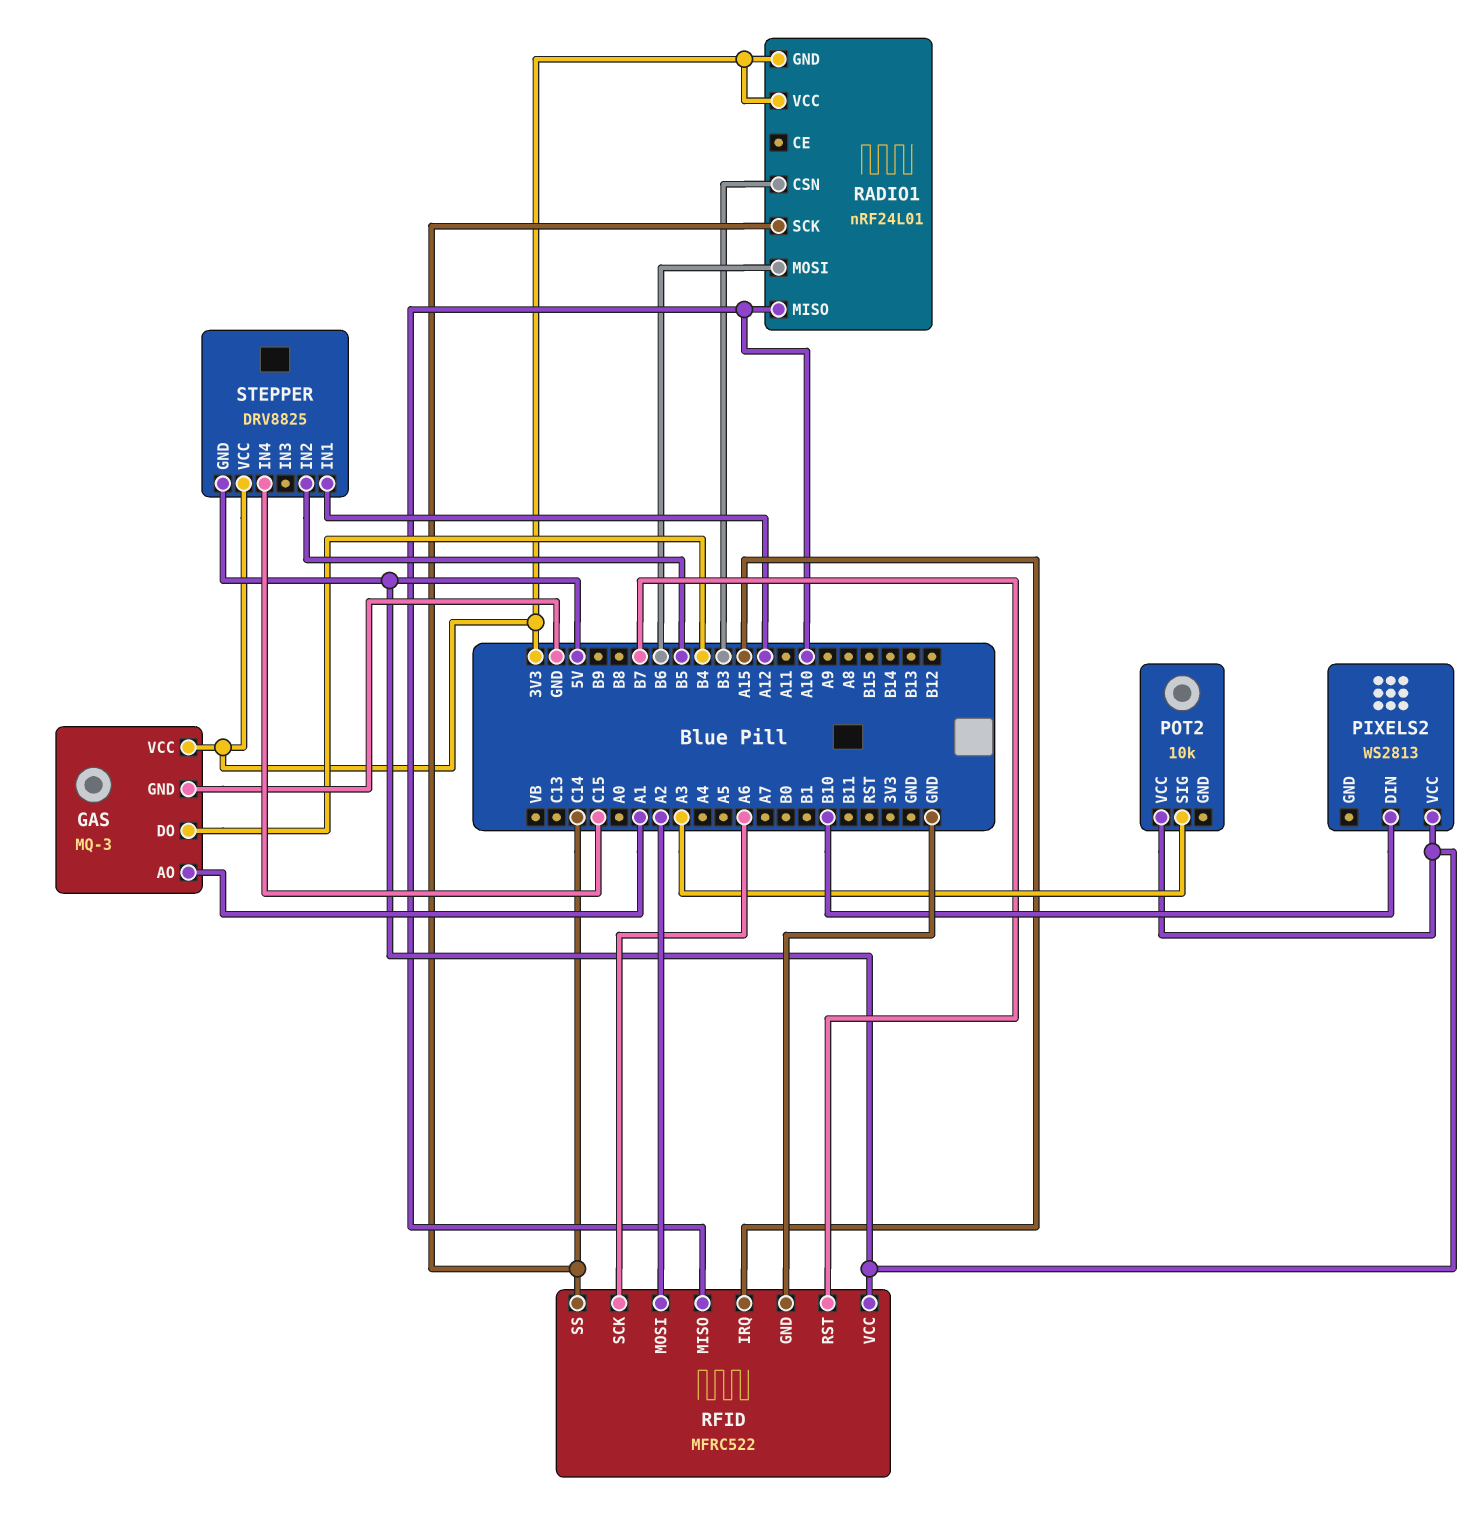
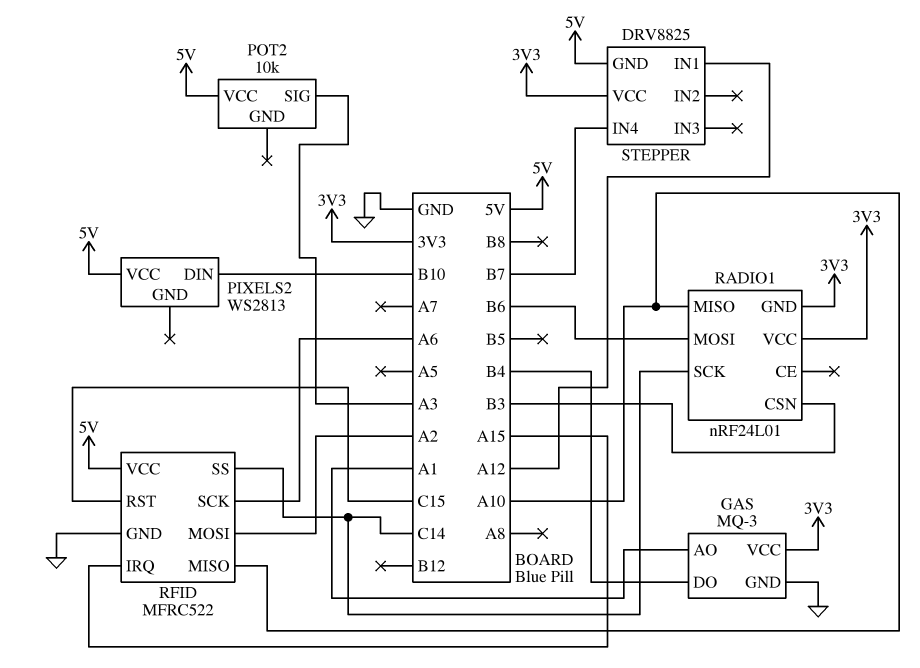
RFID pin RST: B7 -> C15
STEPPER pin IN2: B5 -> none
STEPPER pin IN4: C15 -> B7

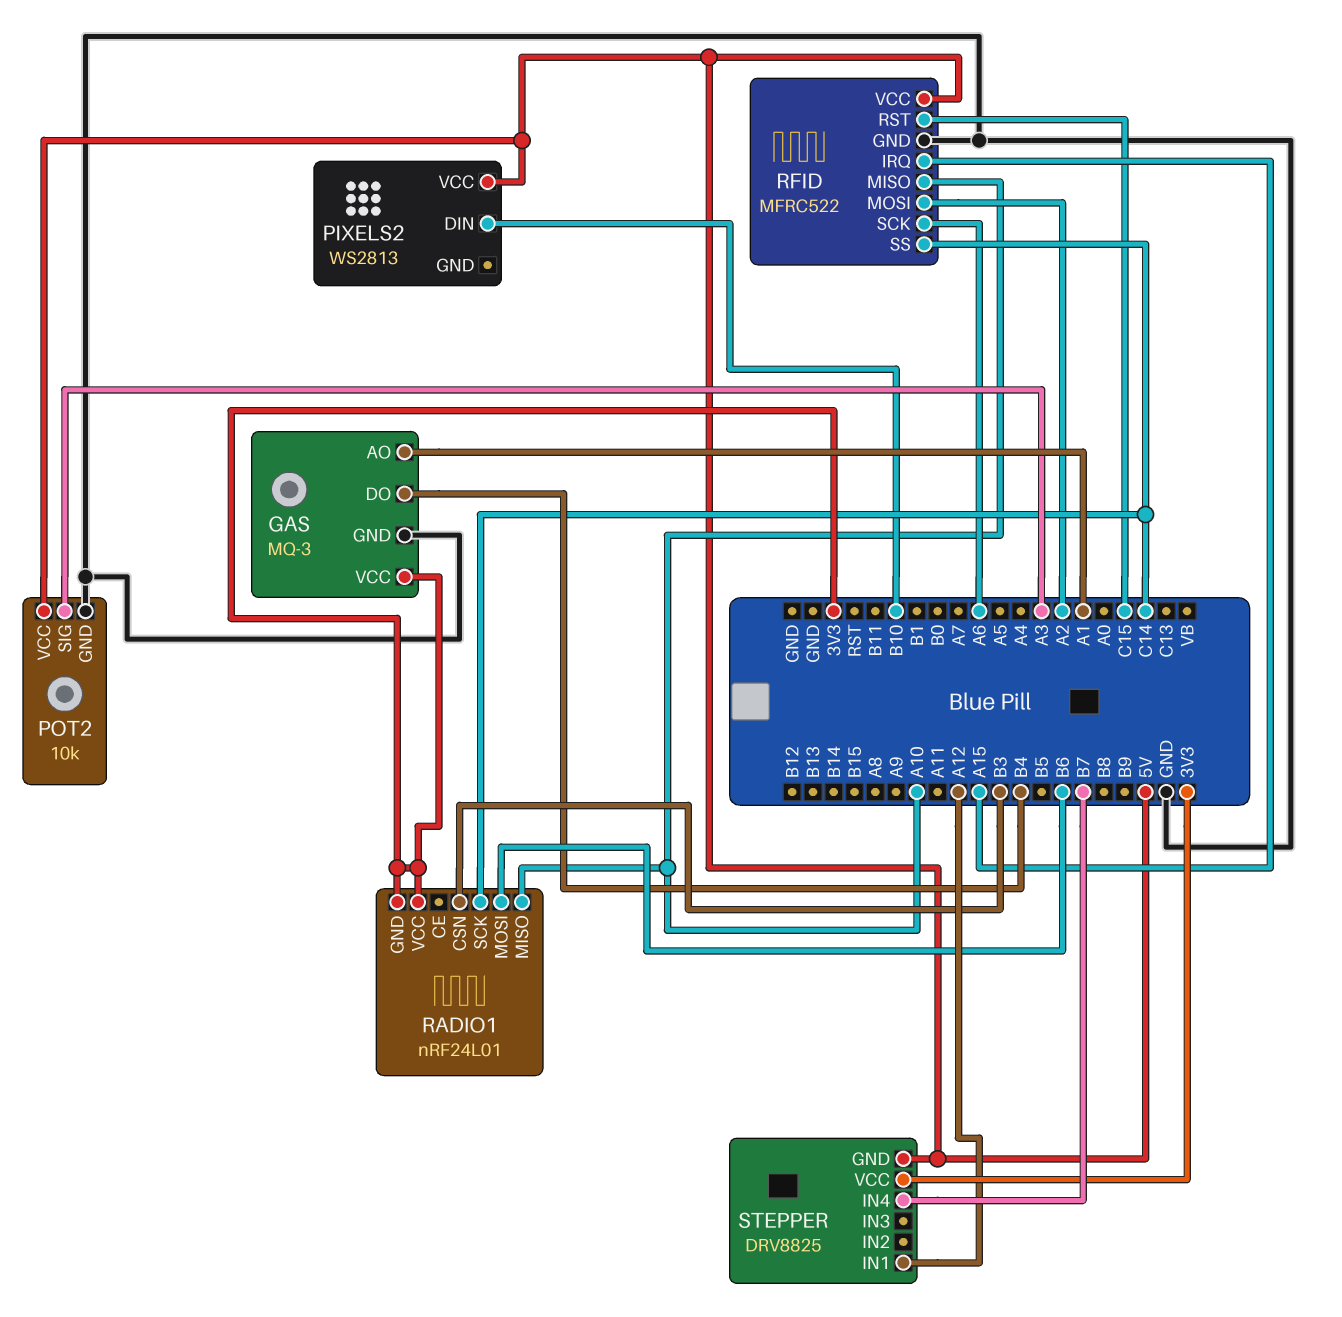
POT2 pin GND: none -> GND

